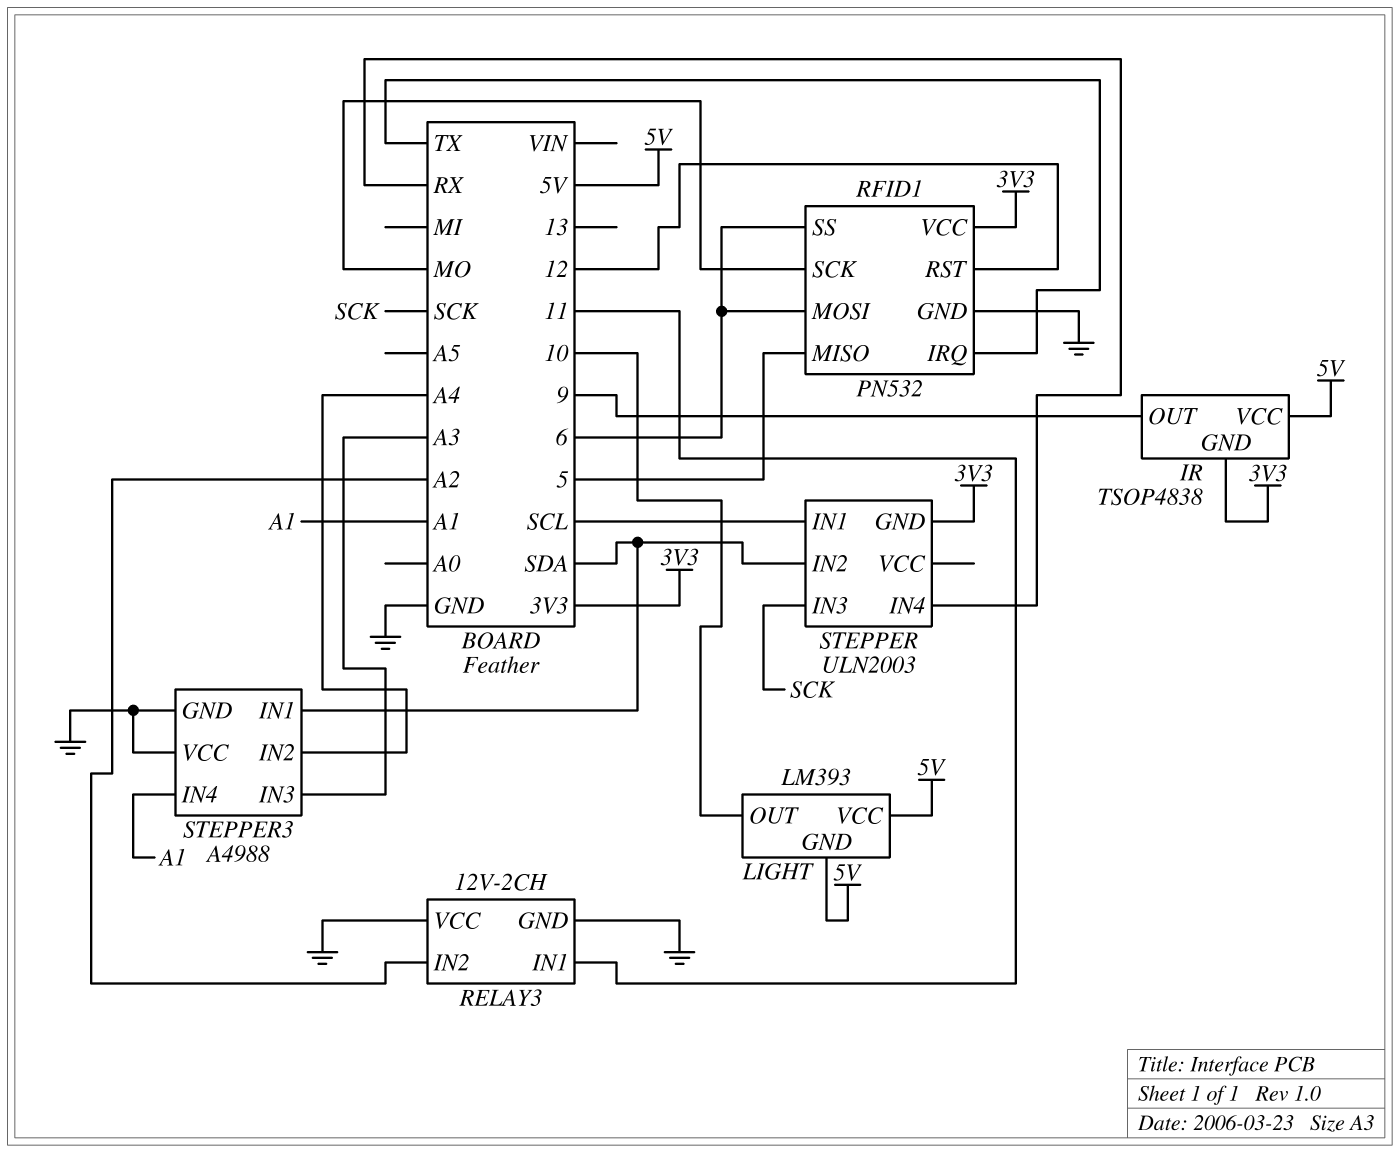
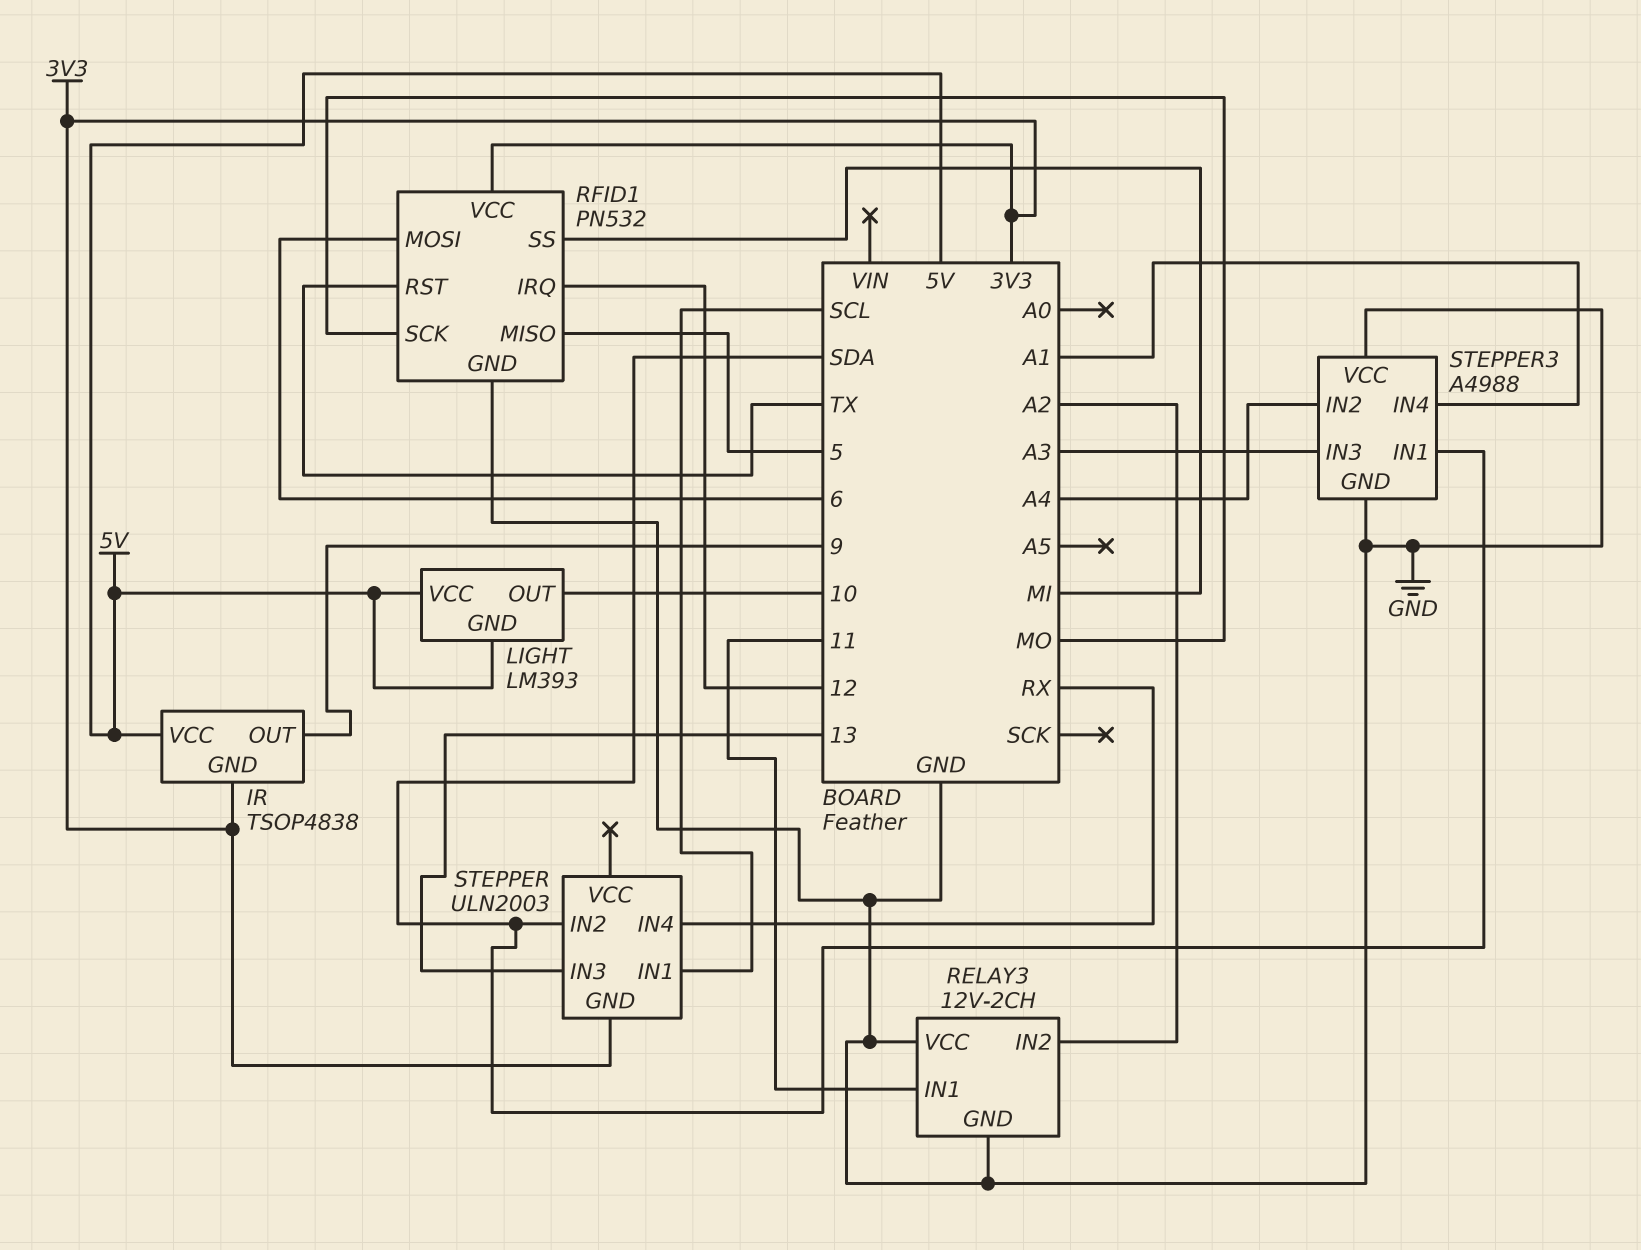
RFID1 pin IRQ: TX -> 12
RFID1 pin RST: 12 -> TX
RFID1 pin SS: 6 -> MI
STEPPER pin IN3: SCK -> 13

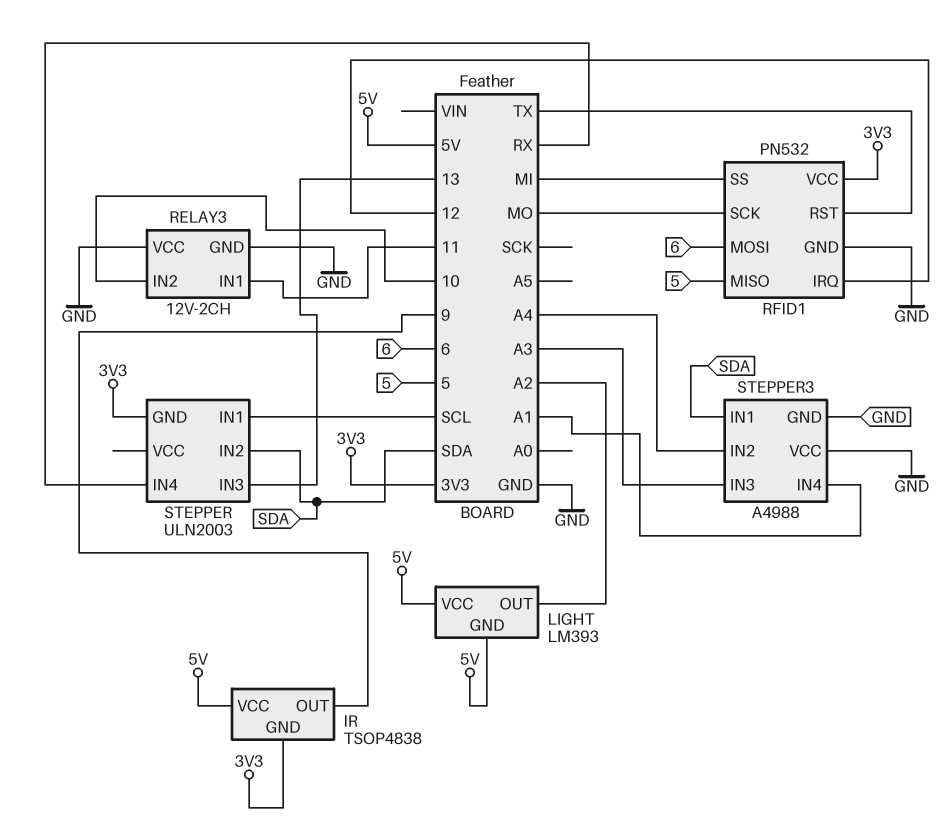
LIGHT pin OUT: 10 -> A2
RELAY3 pin IN2: A2 -> 10

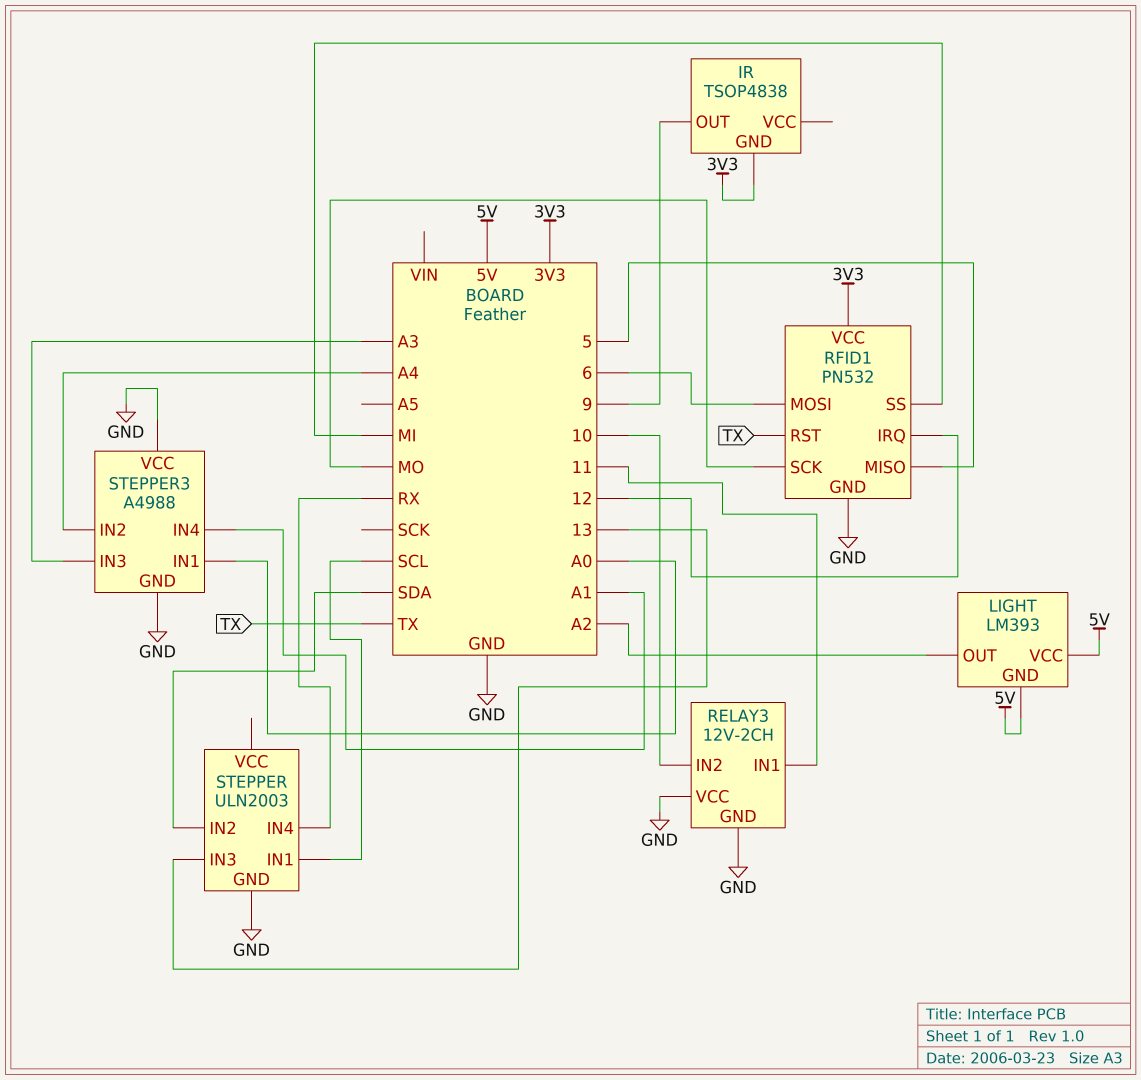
IR pin VCC: 5V -> none
STEPPER pin GND: 3V3 -> GND
STEPPER3 pin IN1: SDA -> A0

